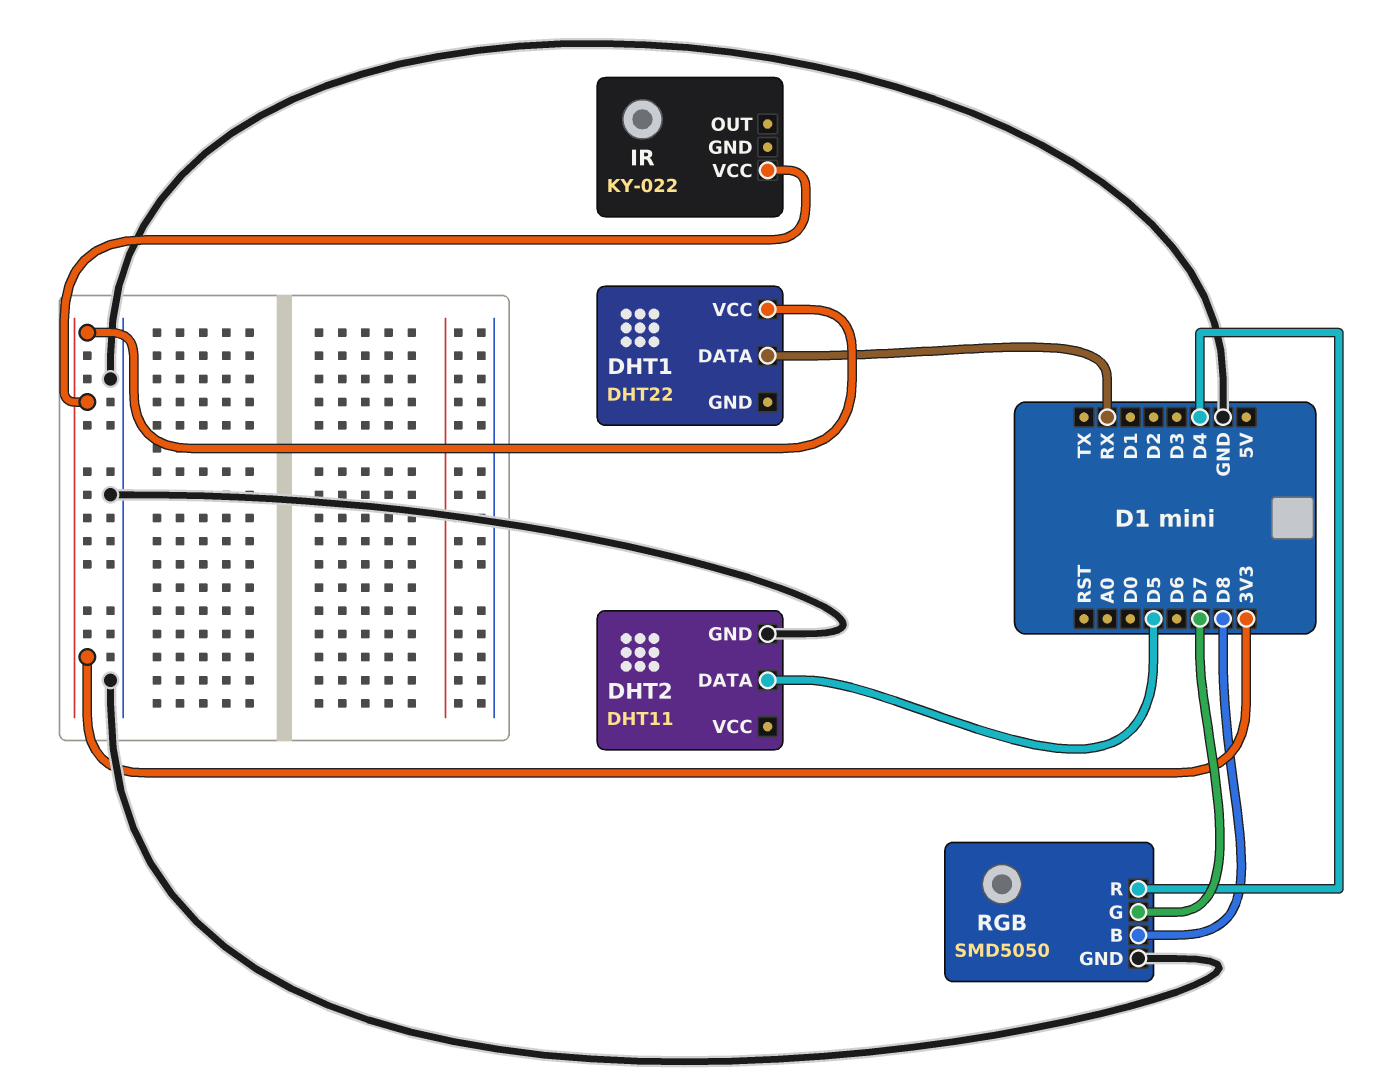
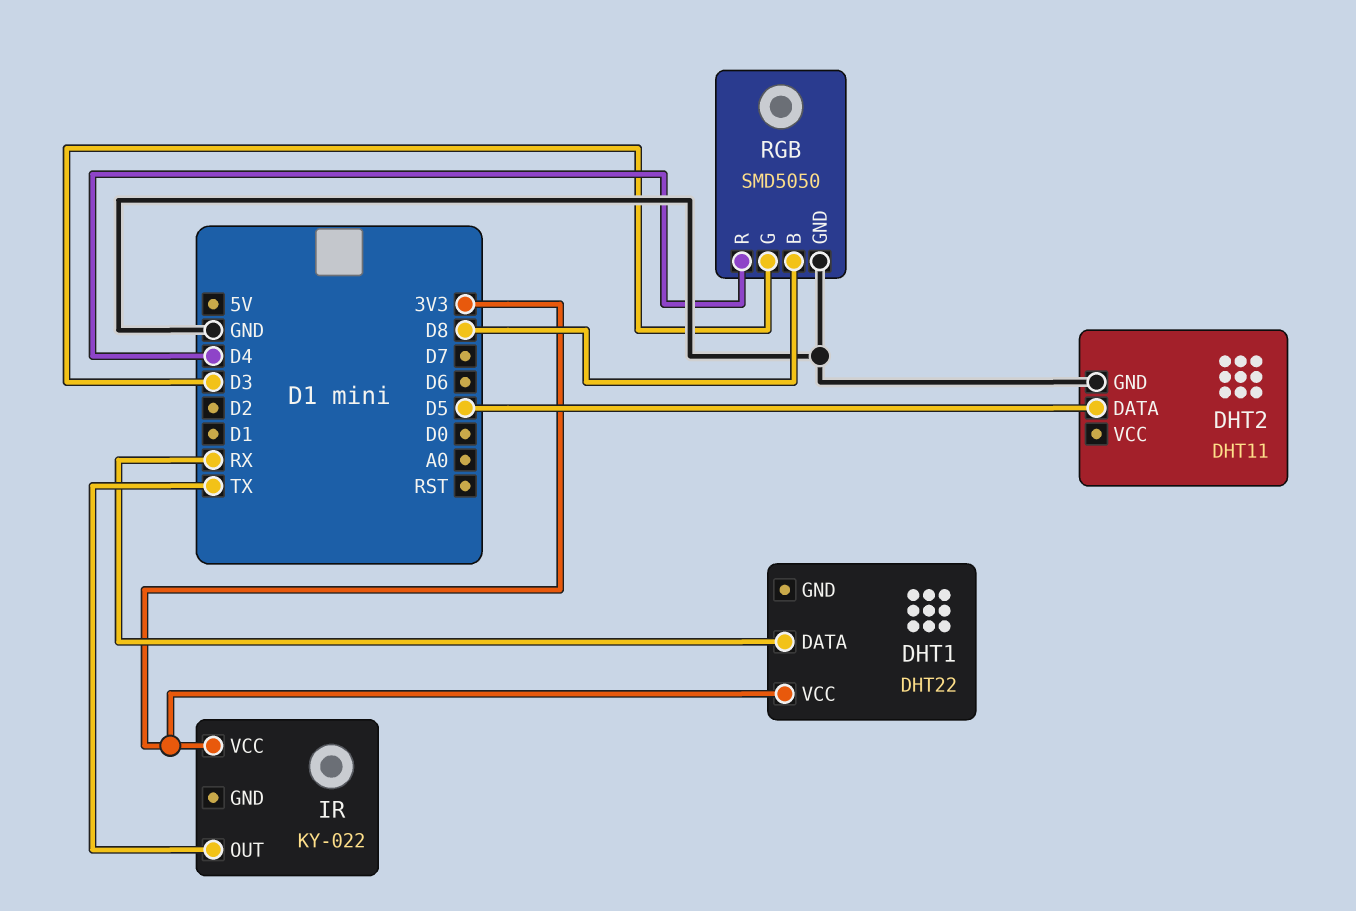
IR pin OUT: none -> TX
RGB pin G: D7 -> D3

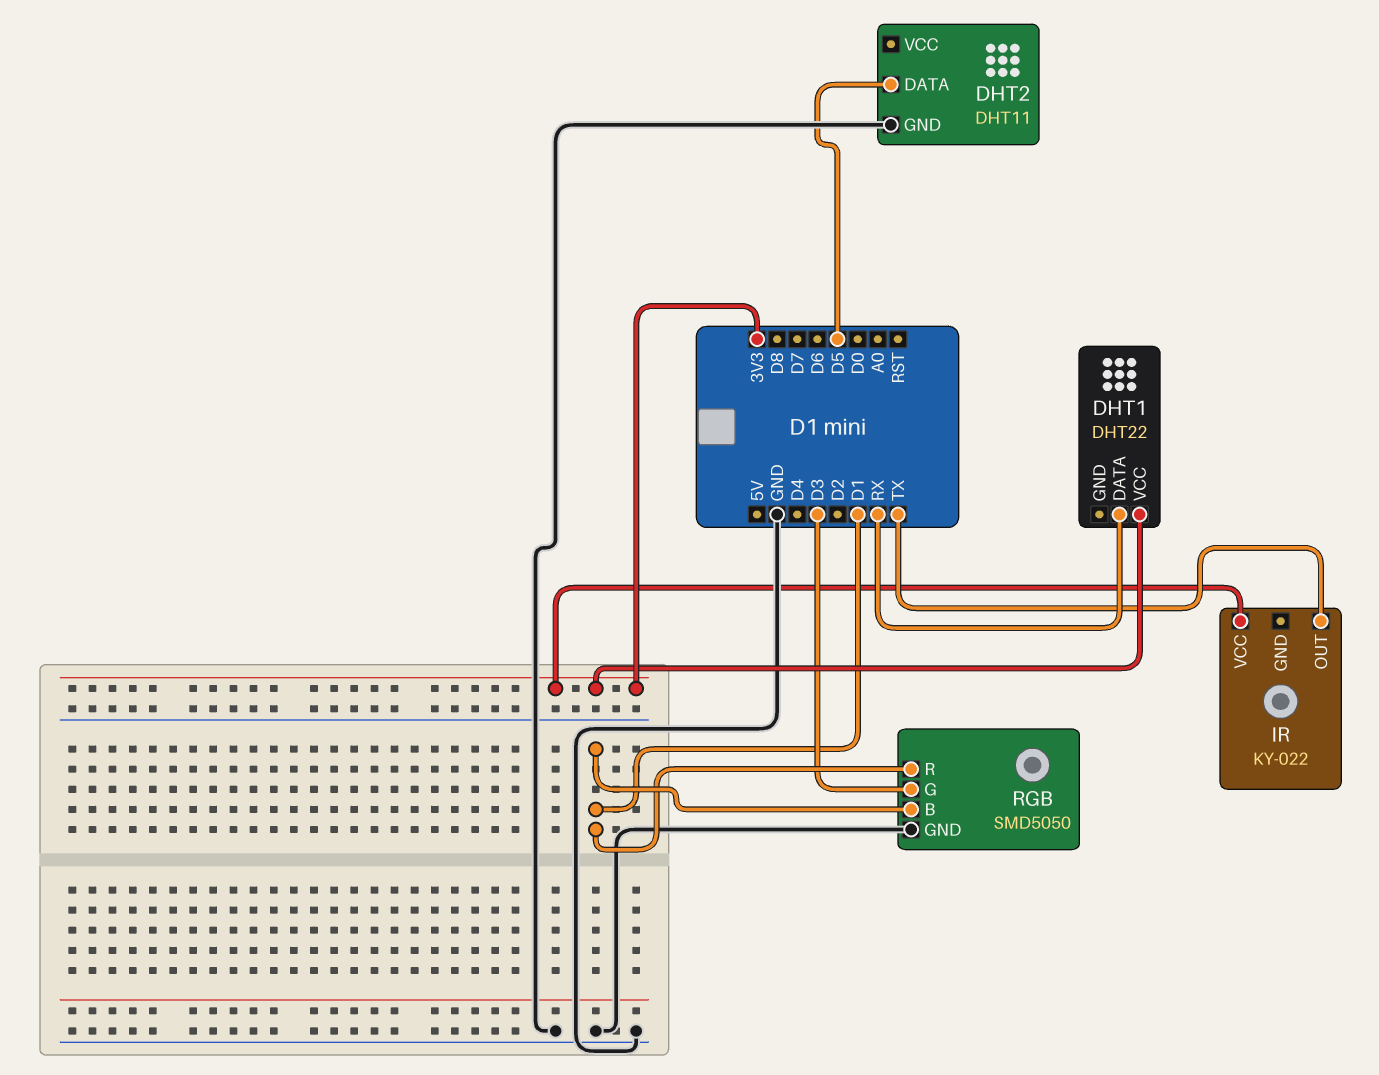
RGB pin B: D8 -> D1
RGB pin R: D4 -> D1

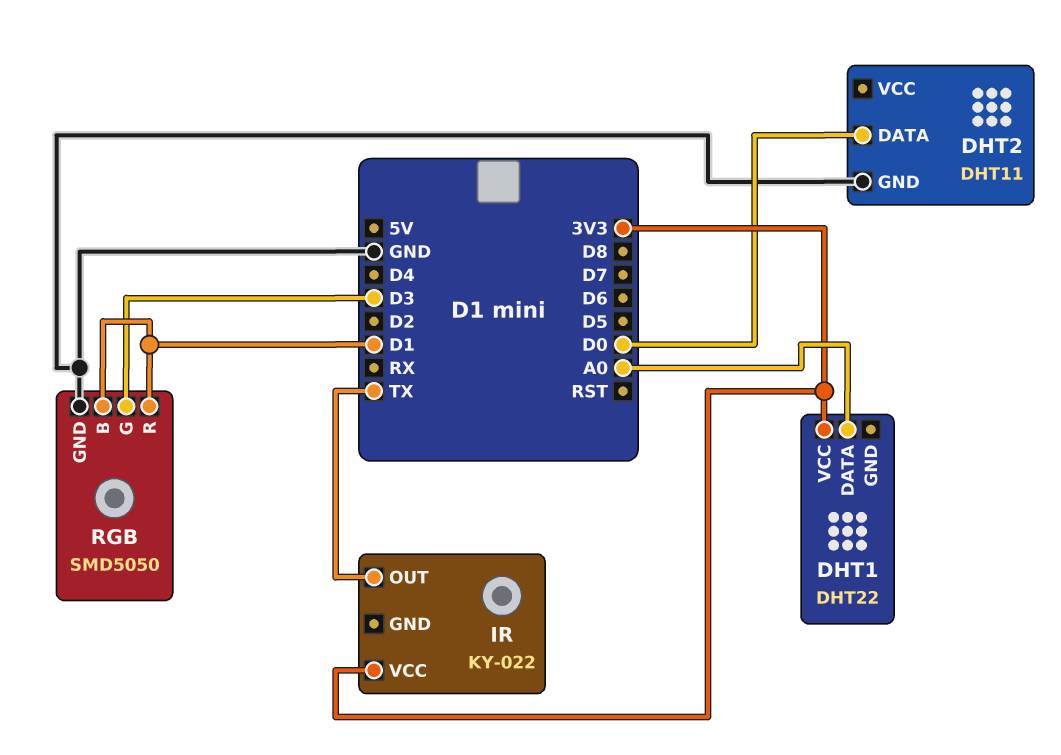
DHT1 pin DATA: RX -> A0
DHT2 pin DATA: D5 -> D0

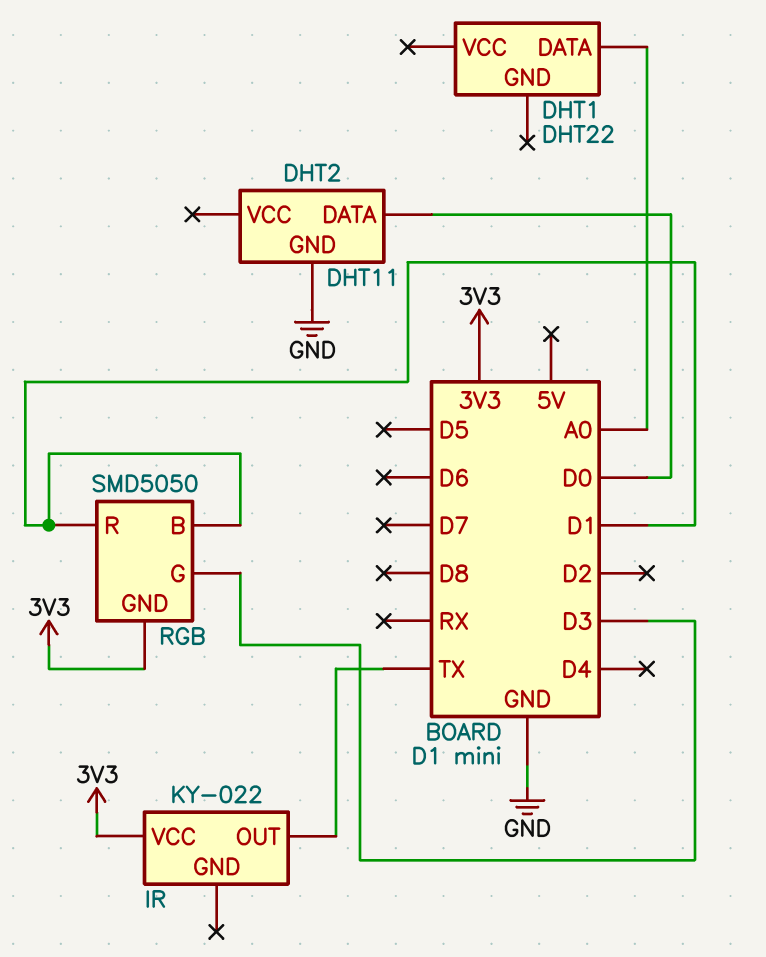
DHT1 pin VCC: 3V3 -> none
RGB pin GND: GND -> 3V3

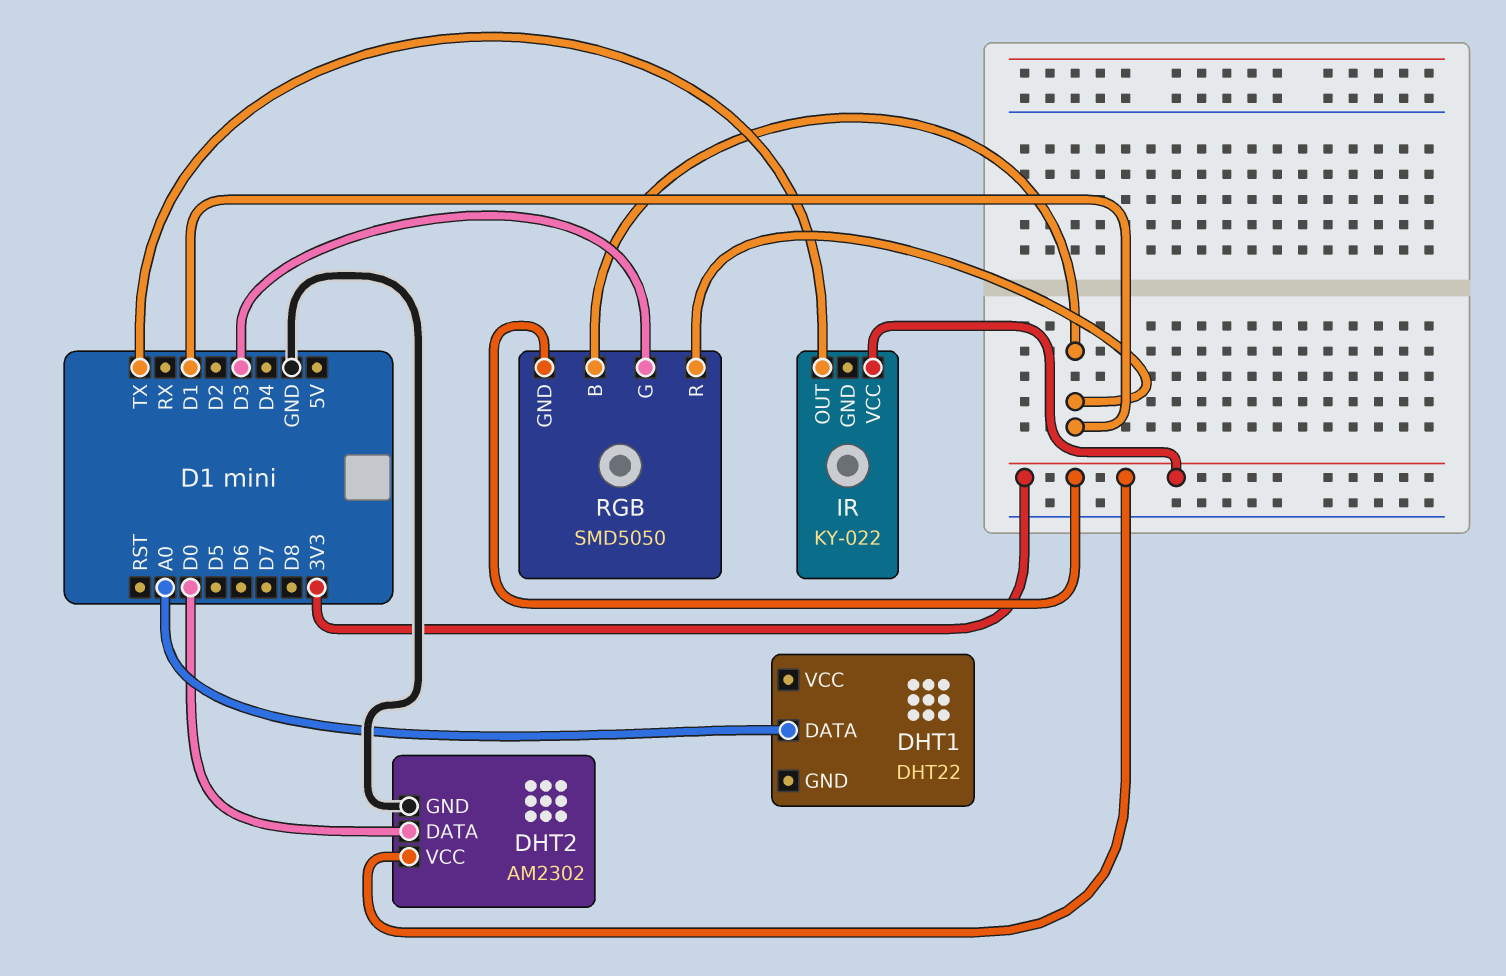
DHT2: DHT11 -> AM2302
DHT2 pin VCC: none -> 3V3

